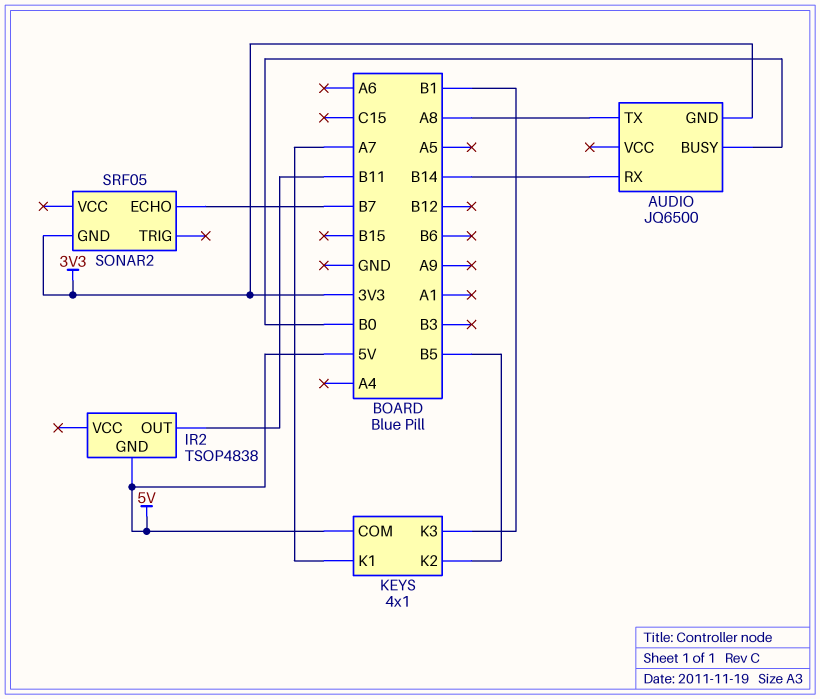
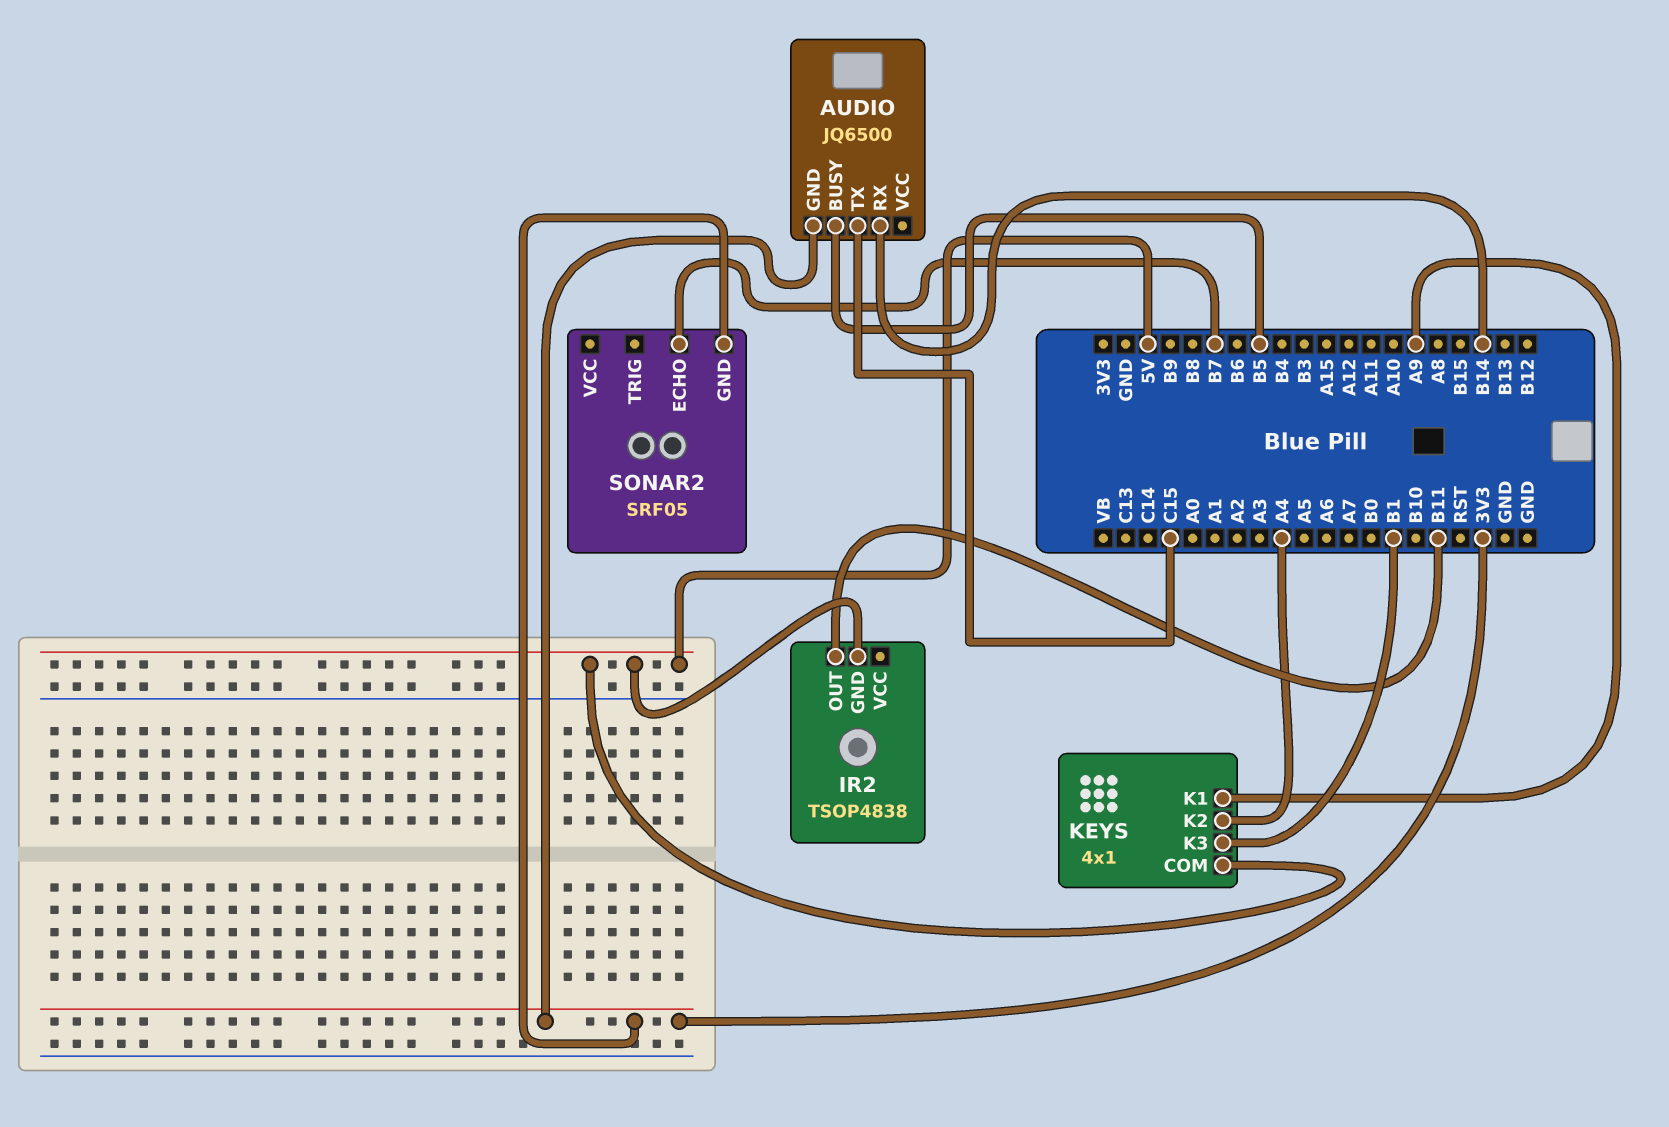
AUDIO pin BUSY: B0 -> B5
AUDIO pin TX: A8 -> C15
KEYS pin K1: A7 -> A9
KEYS pin K2: B5 -> A4

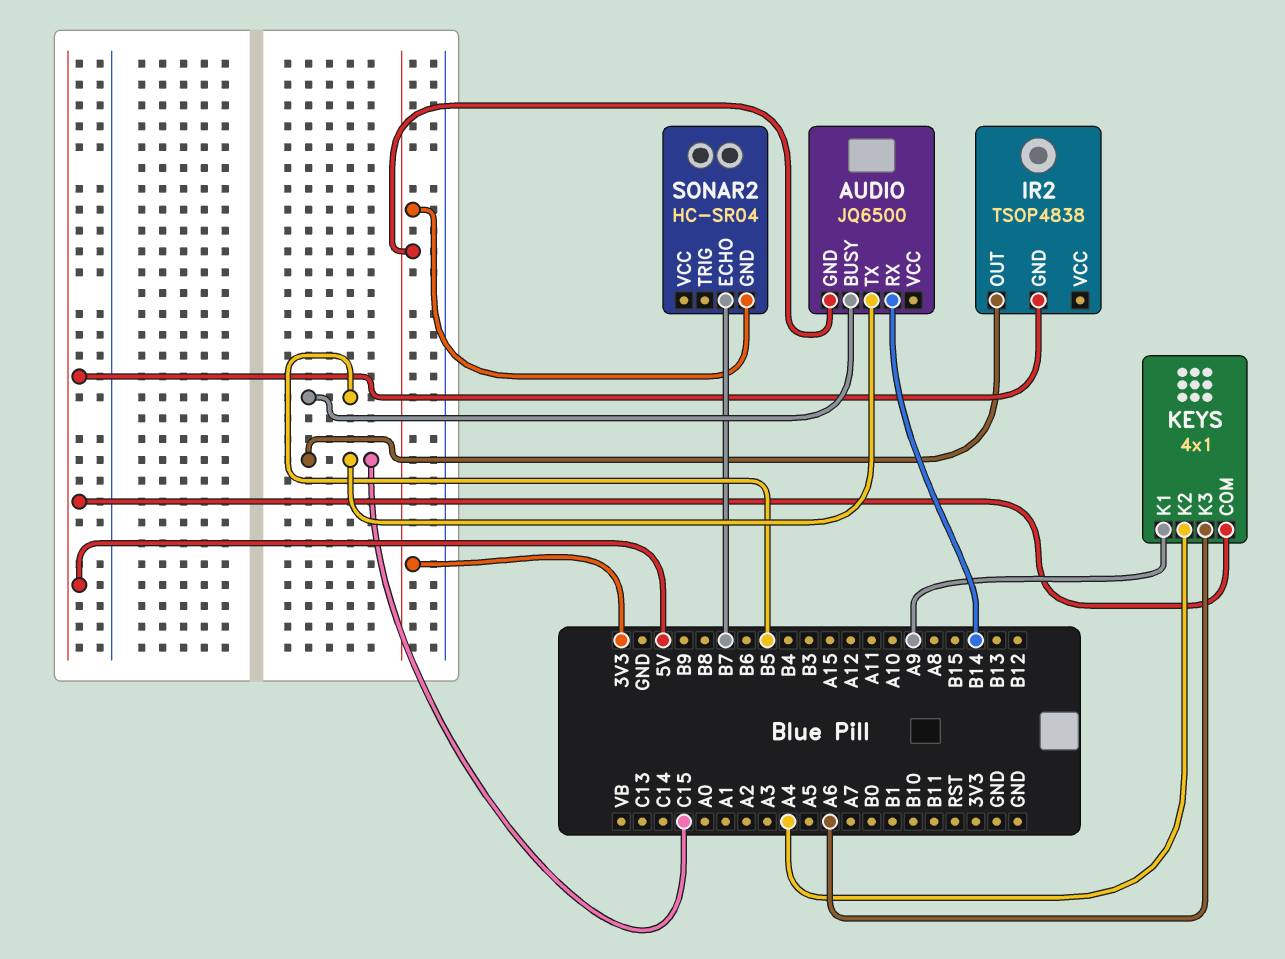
IR2 pin OUT: B11 -> C15
KEYS pin K3: B1 -> A6
SONAR2: SRF05 -> HC-SR04

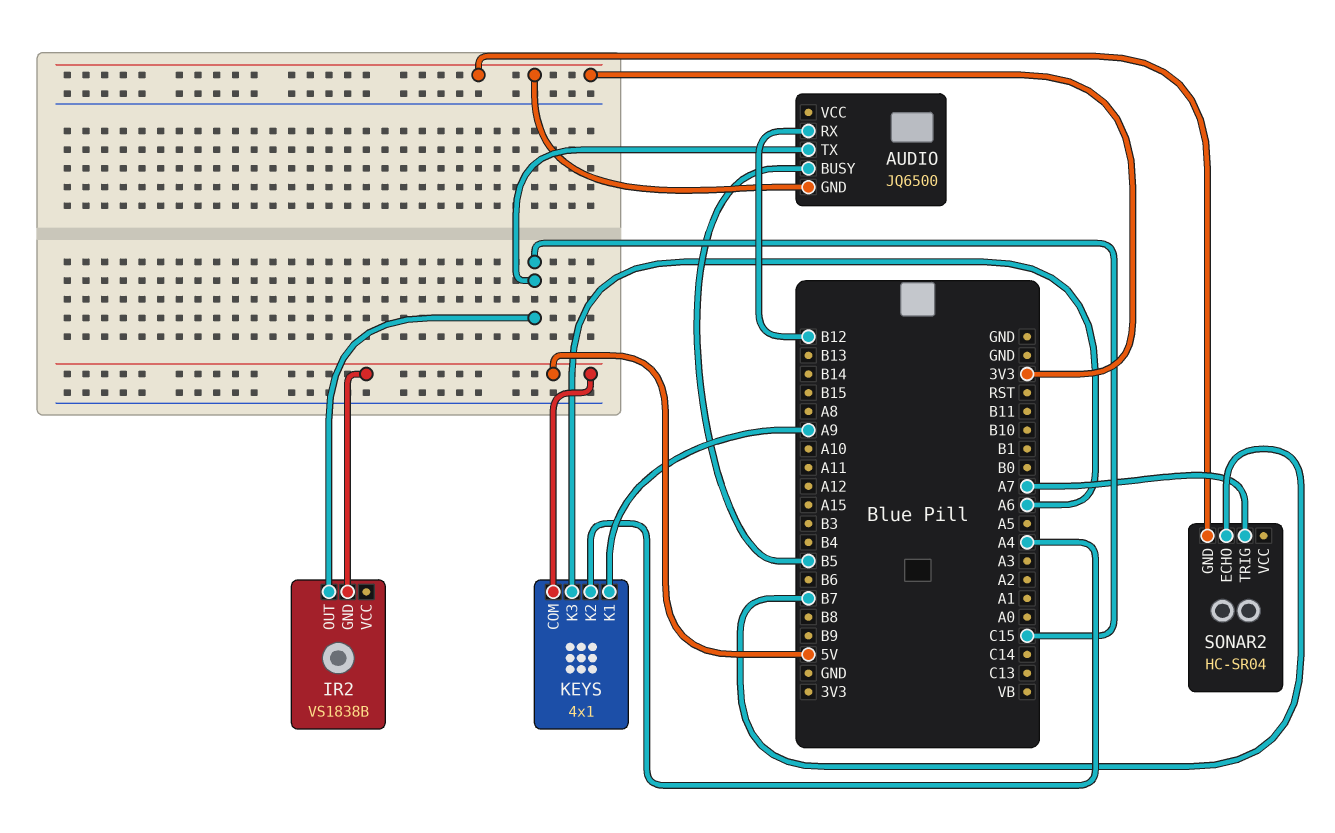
AUDIO pin RX: B14 -> B12
IR2: TSOP4838 -> VS1838B
SONAR2 pin TRIG: none -> A7

